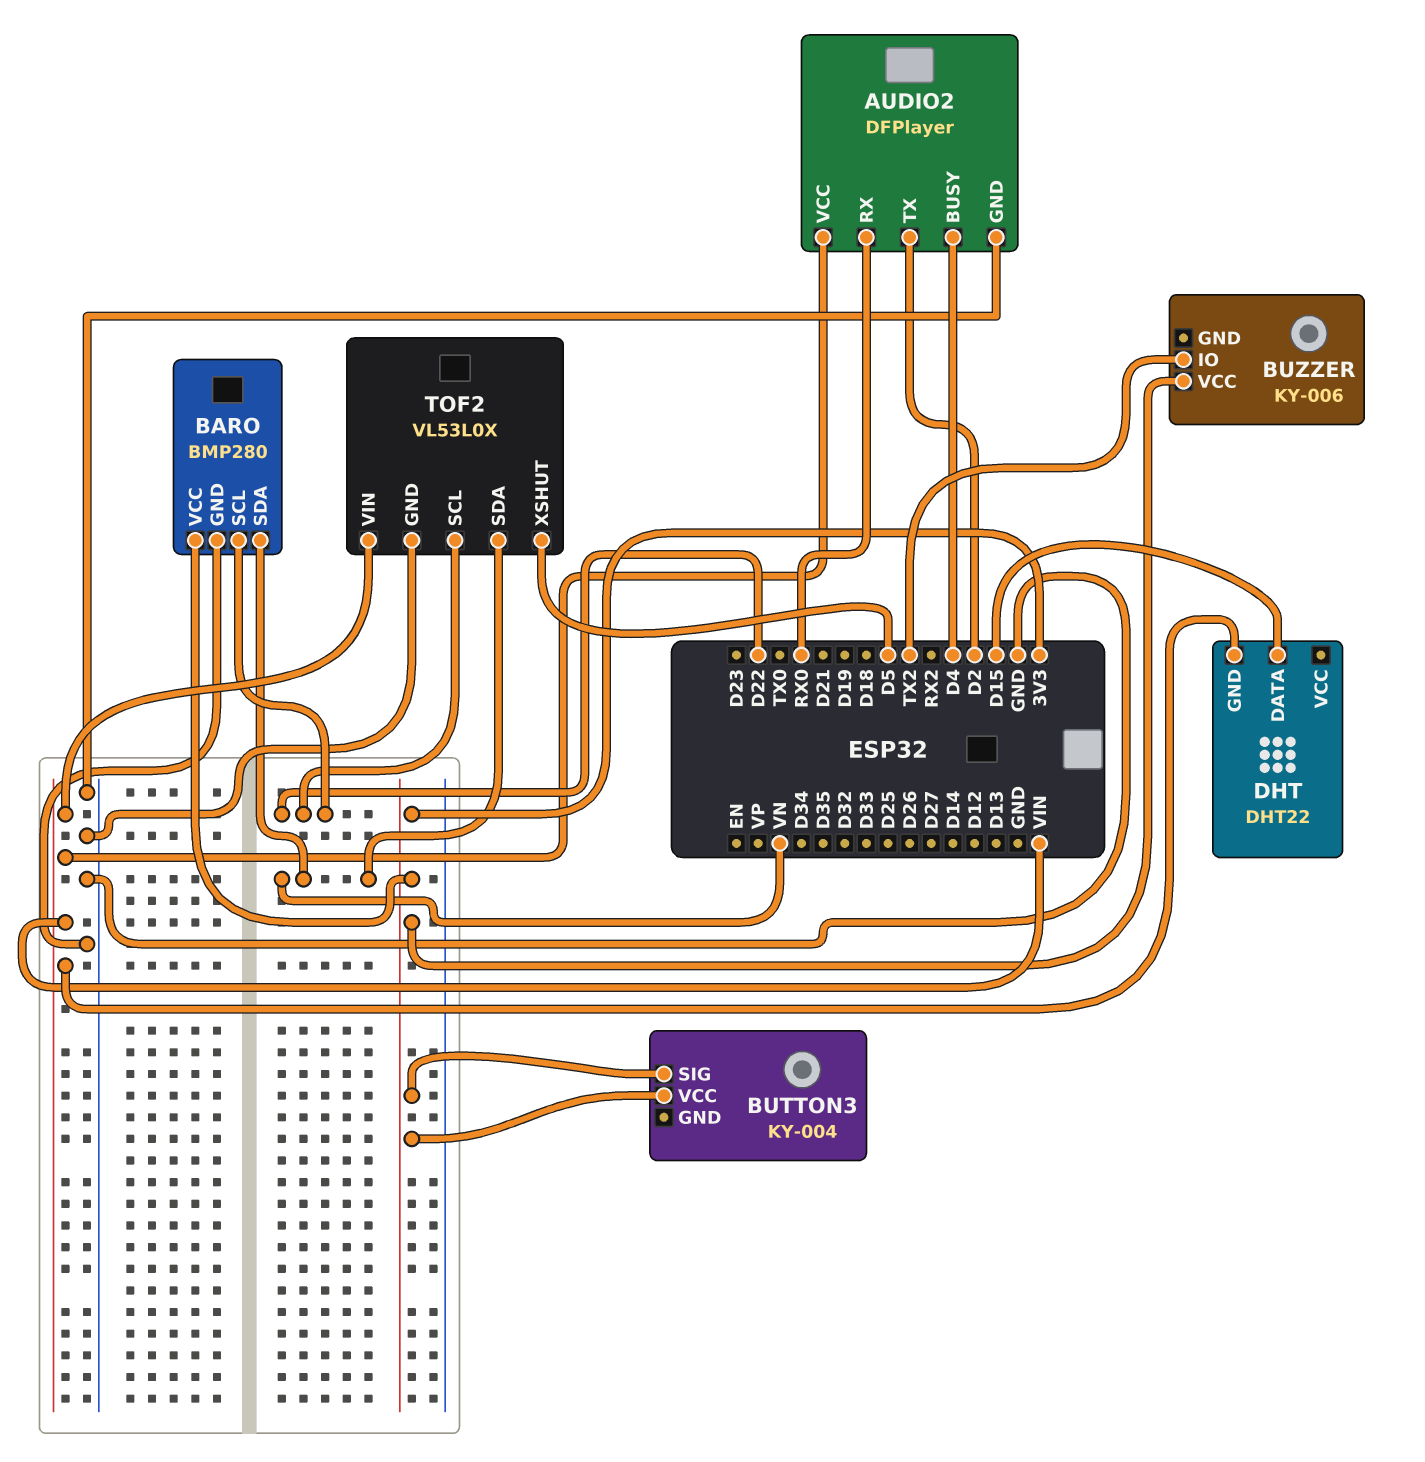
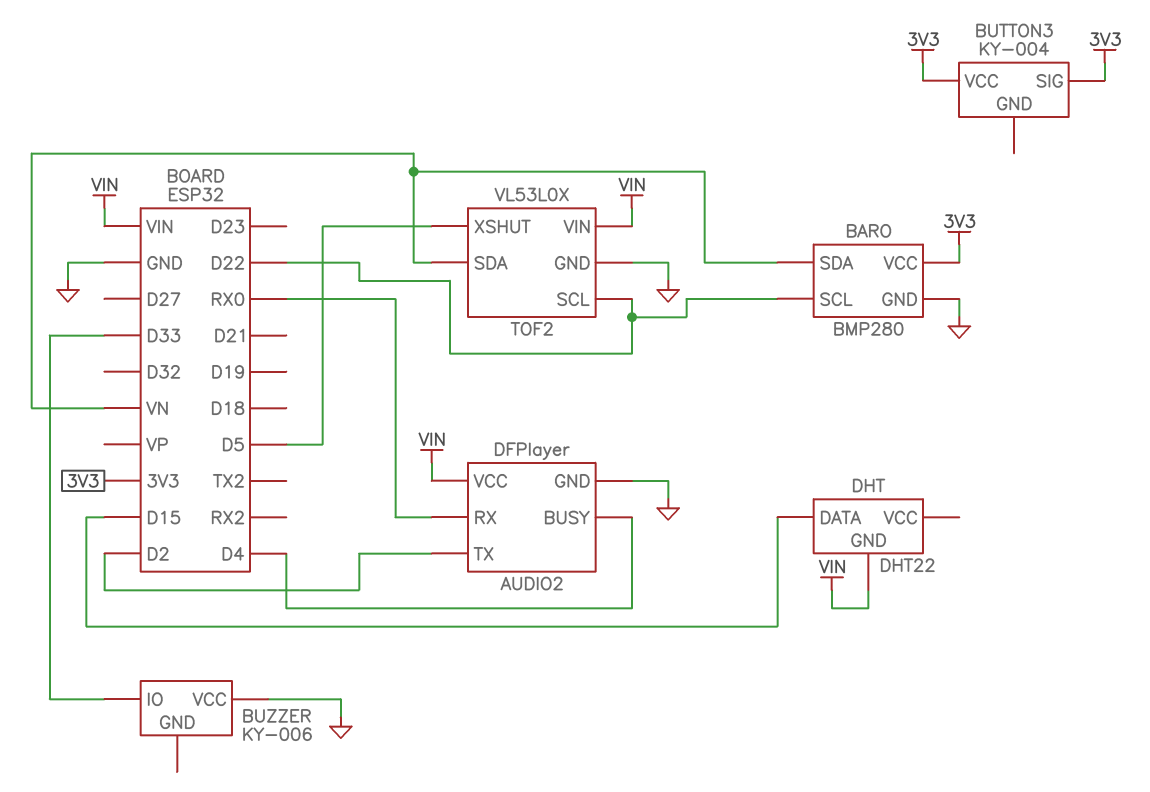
BUZZER pin IO: TX2 -> D33
BUZZER pin VCC: 3V3 -> GND

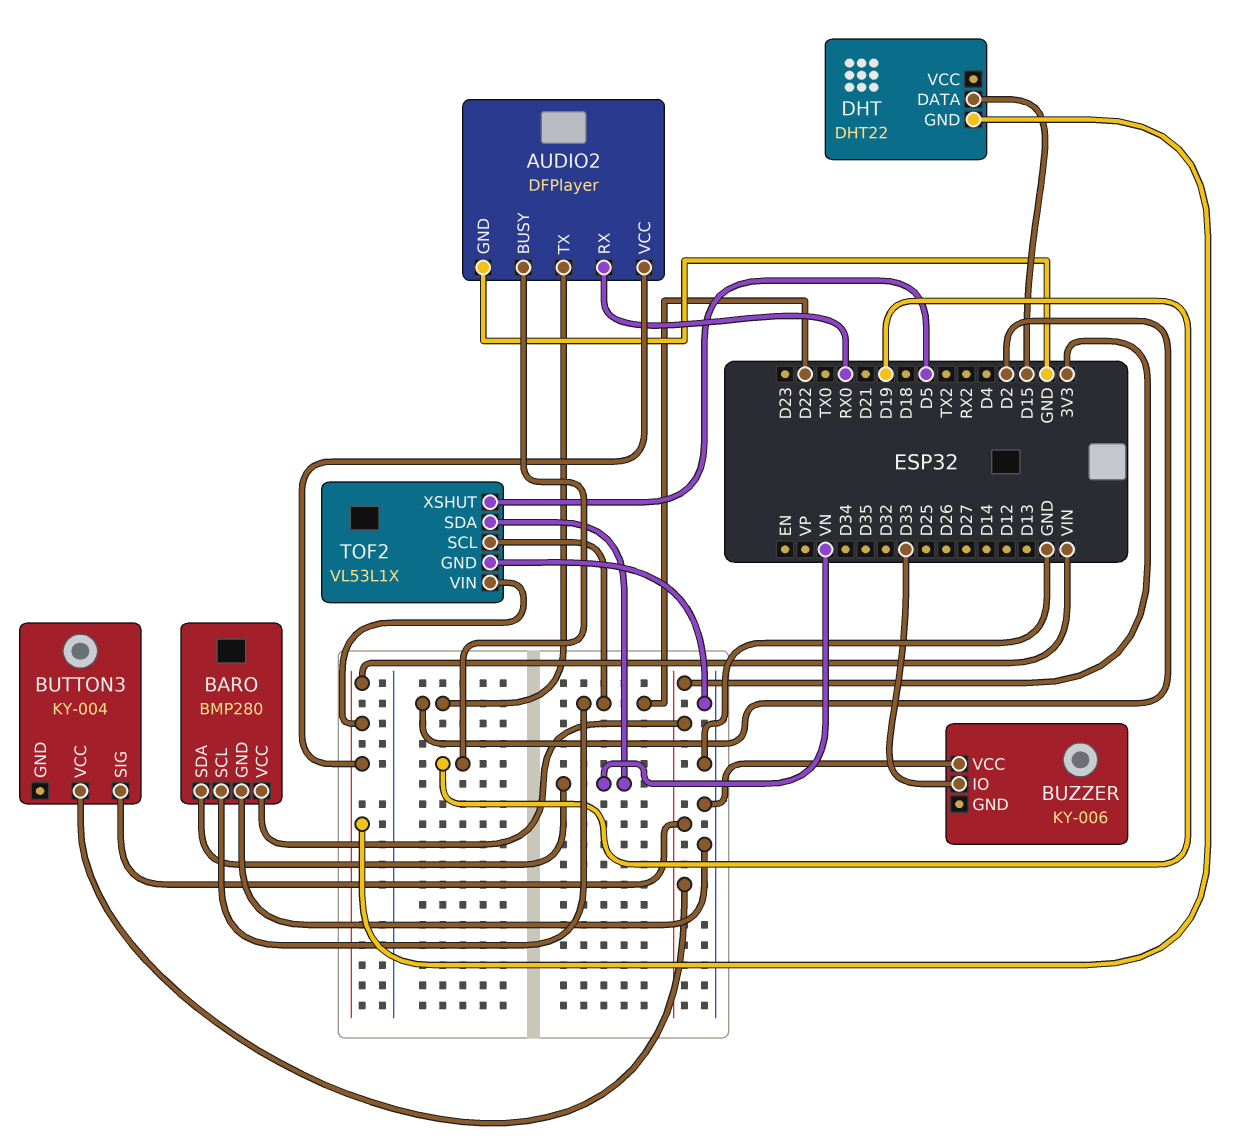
AUDIO2 pin BUSY: D4 -> D19
TOF2: VL53L0X -> VL53L1X

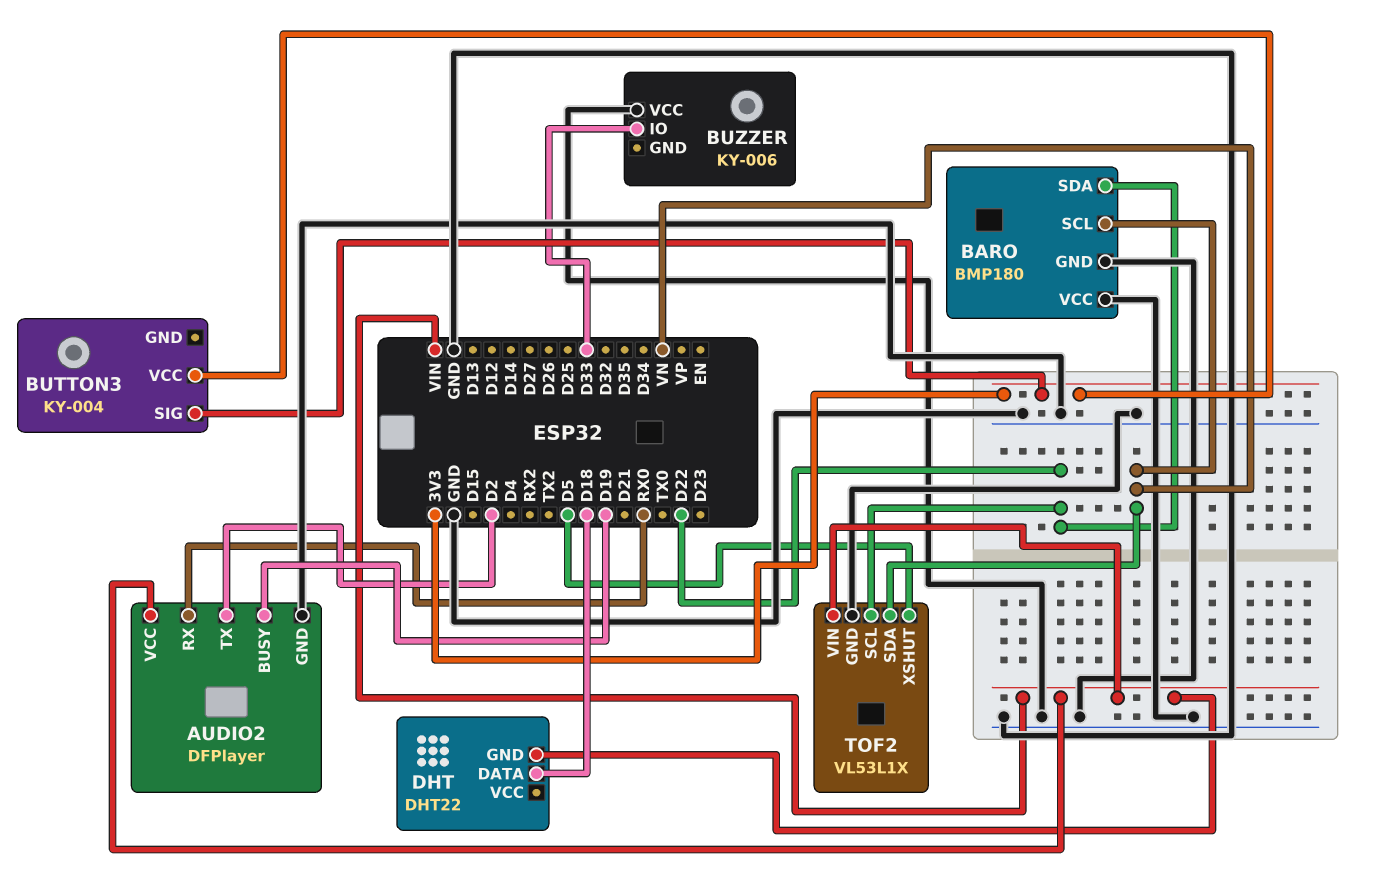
BARO: BMP280 -> BMP180
BARO pin SCL: D22 -> VN
BARO pin SDA: VN -> D22
BARO pin VCC: 3V3 -> GND
DHT pin DATA: D15 -> D18

